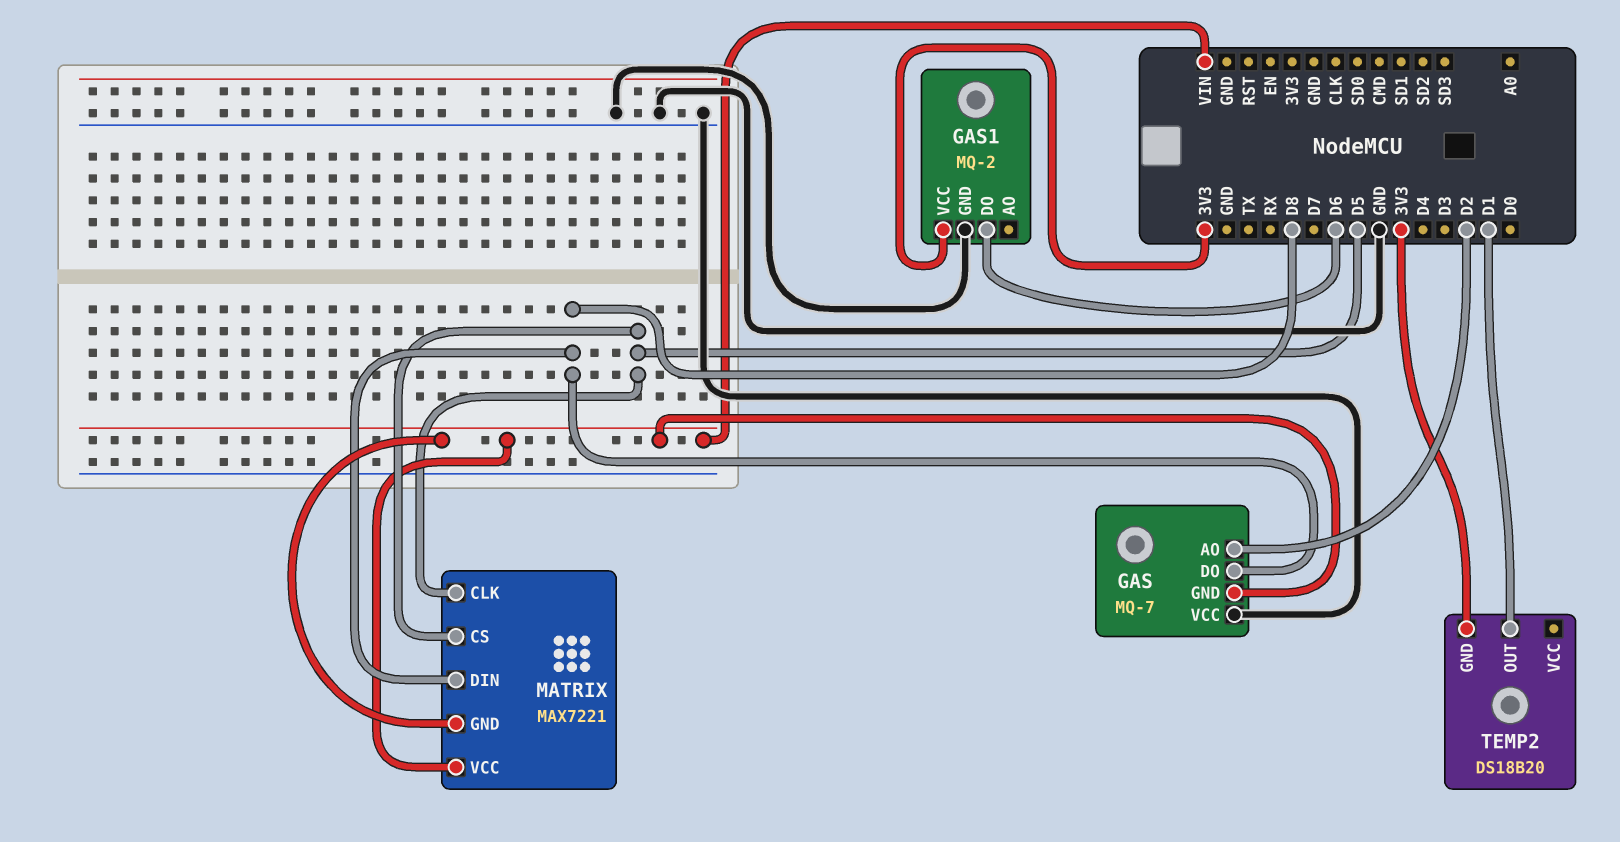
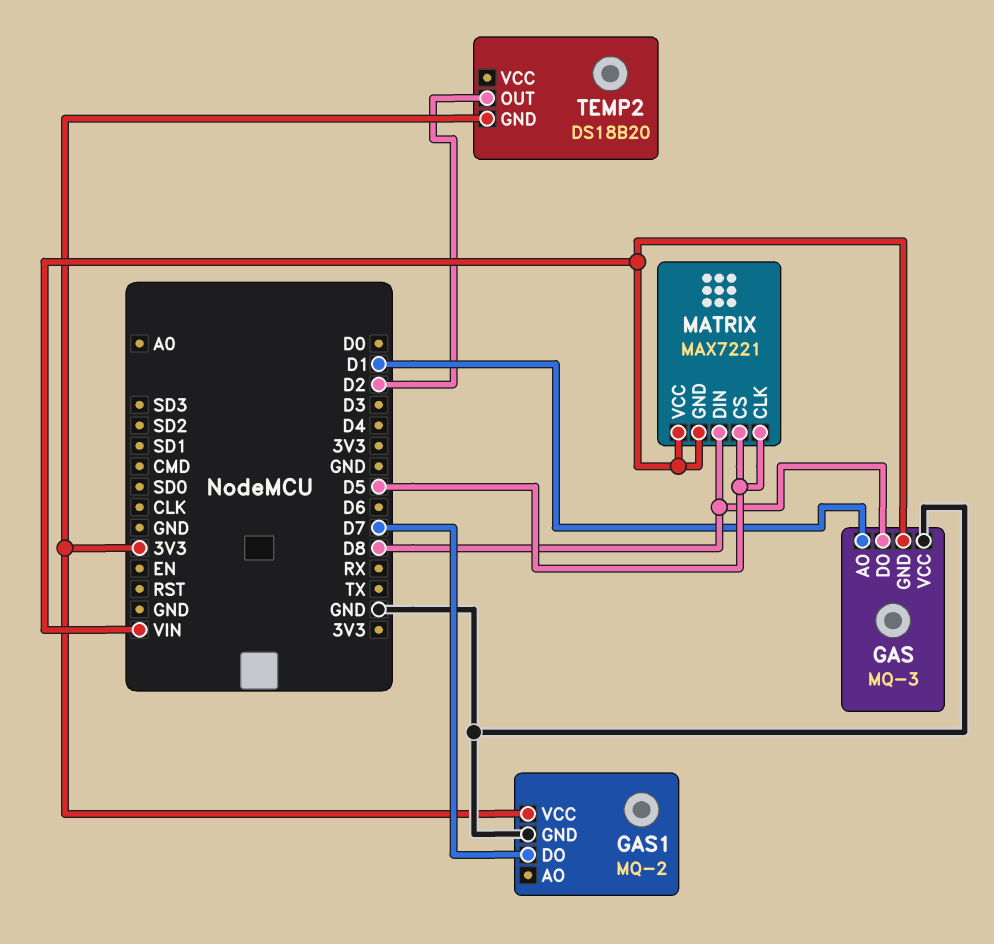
GAS: MQ-7 -> MQ-3
GAS pin AO: D2 -> D1
GAS1 pin DO: D6 -> D7
TEMP2 pin OUT: D1 -> D2

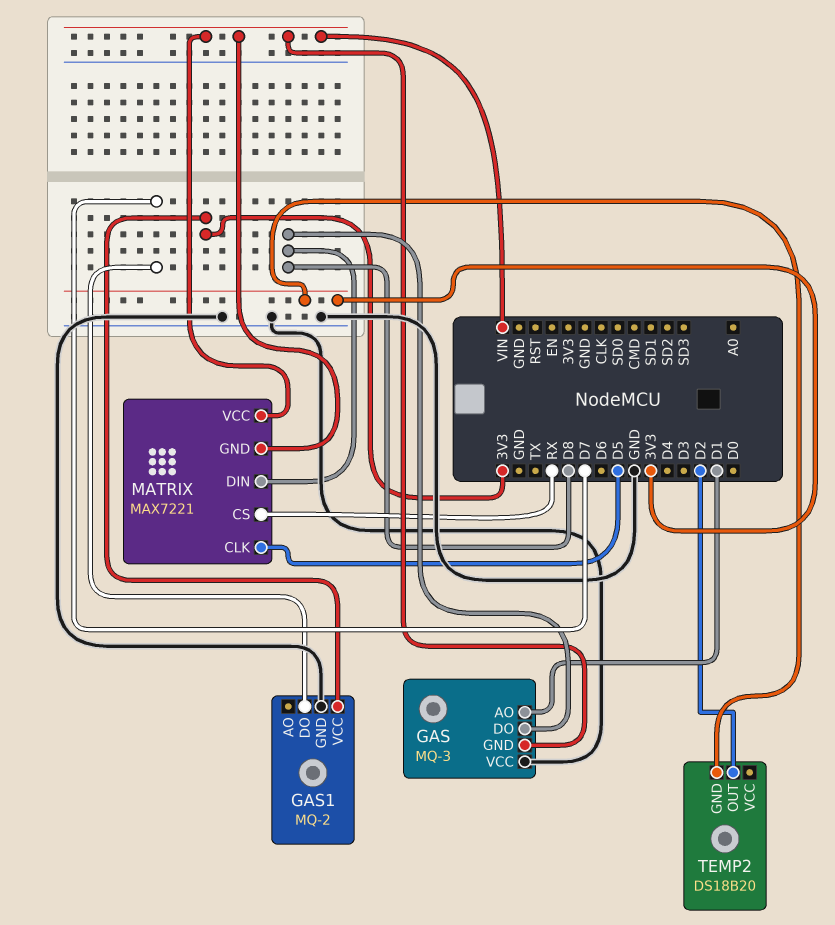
MATRIX pin CS: D5 -> RX

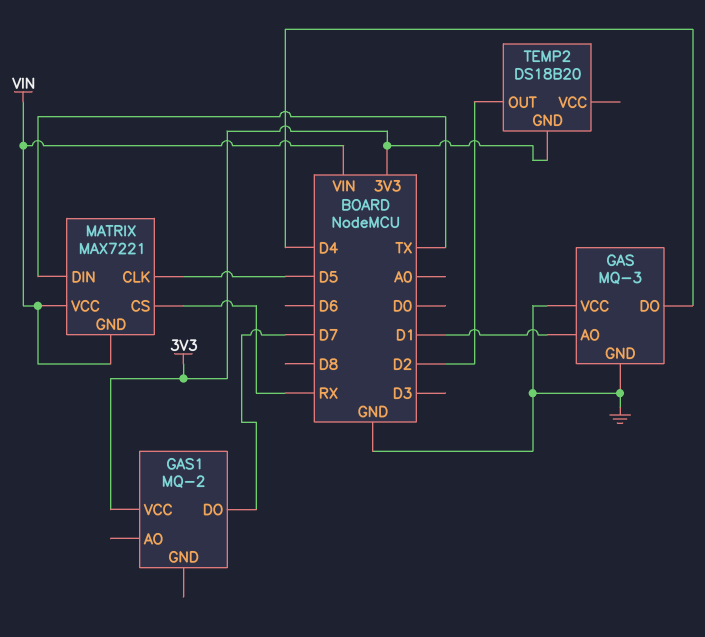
GAS pin DO: D8 -> D4
GAS pin GND: VIN -> GND
GAS1 pin GND: GND -> none
MATRIX pin DIN: D8 -> TX

